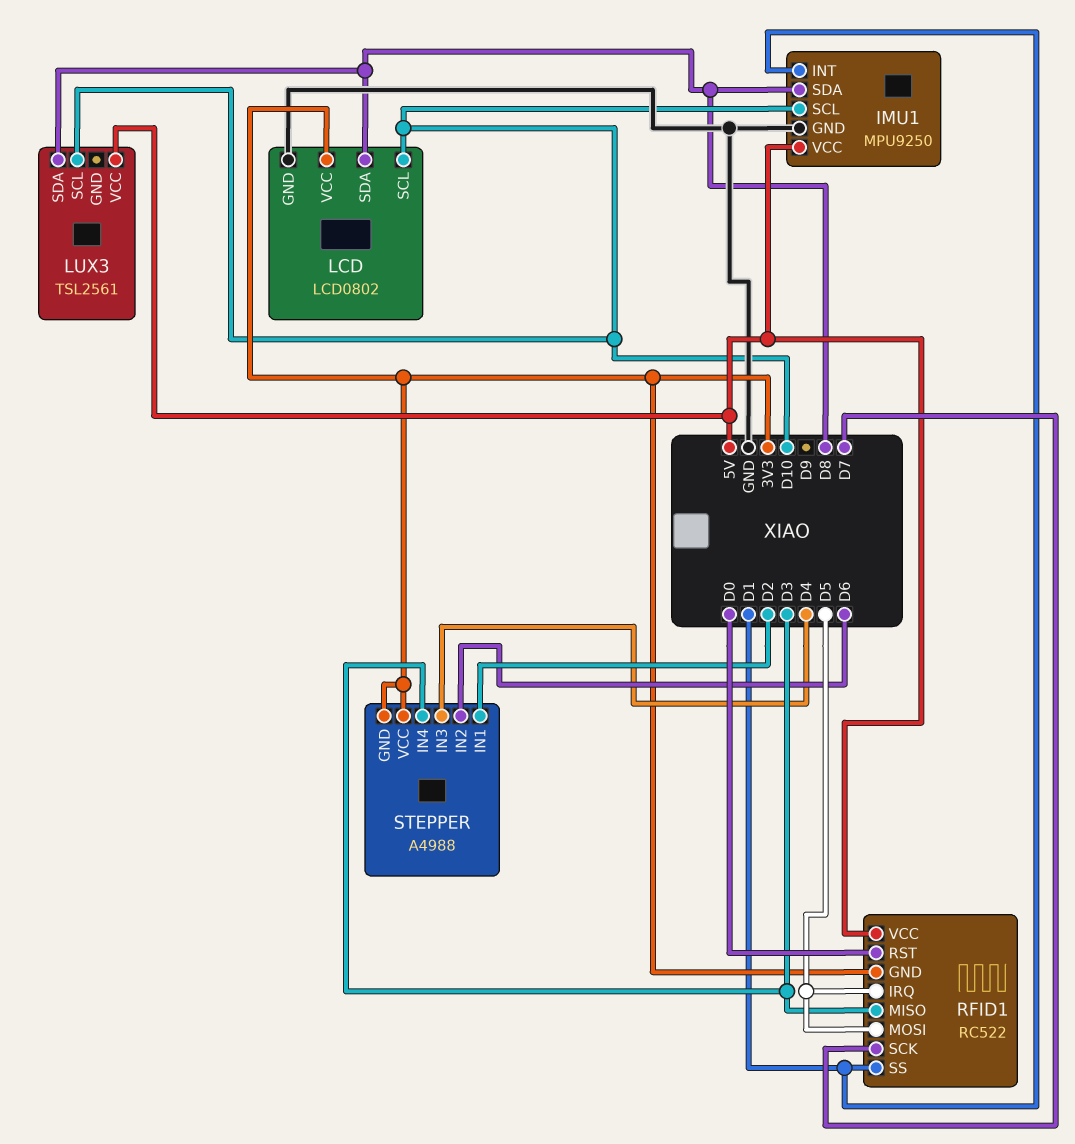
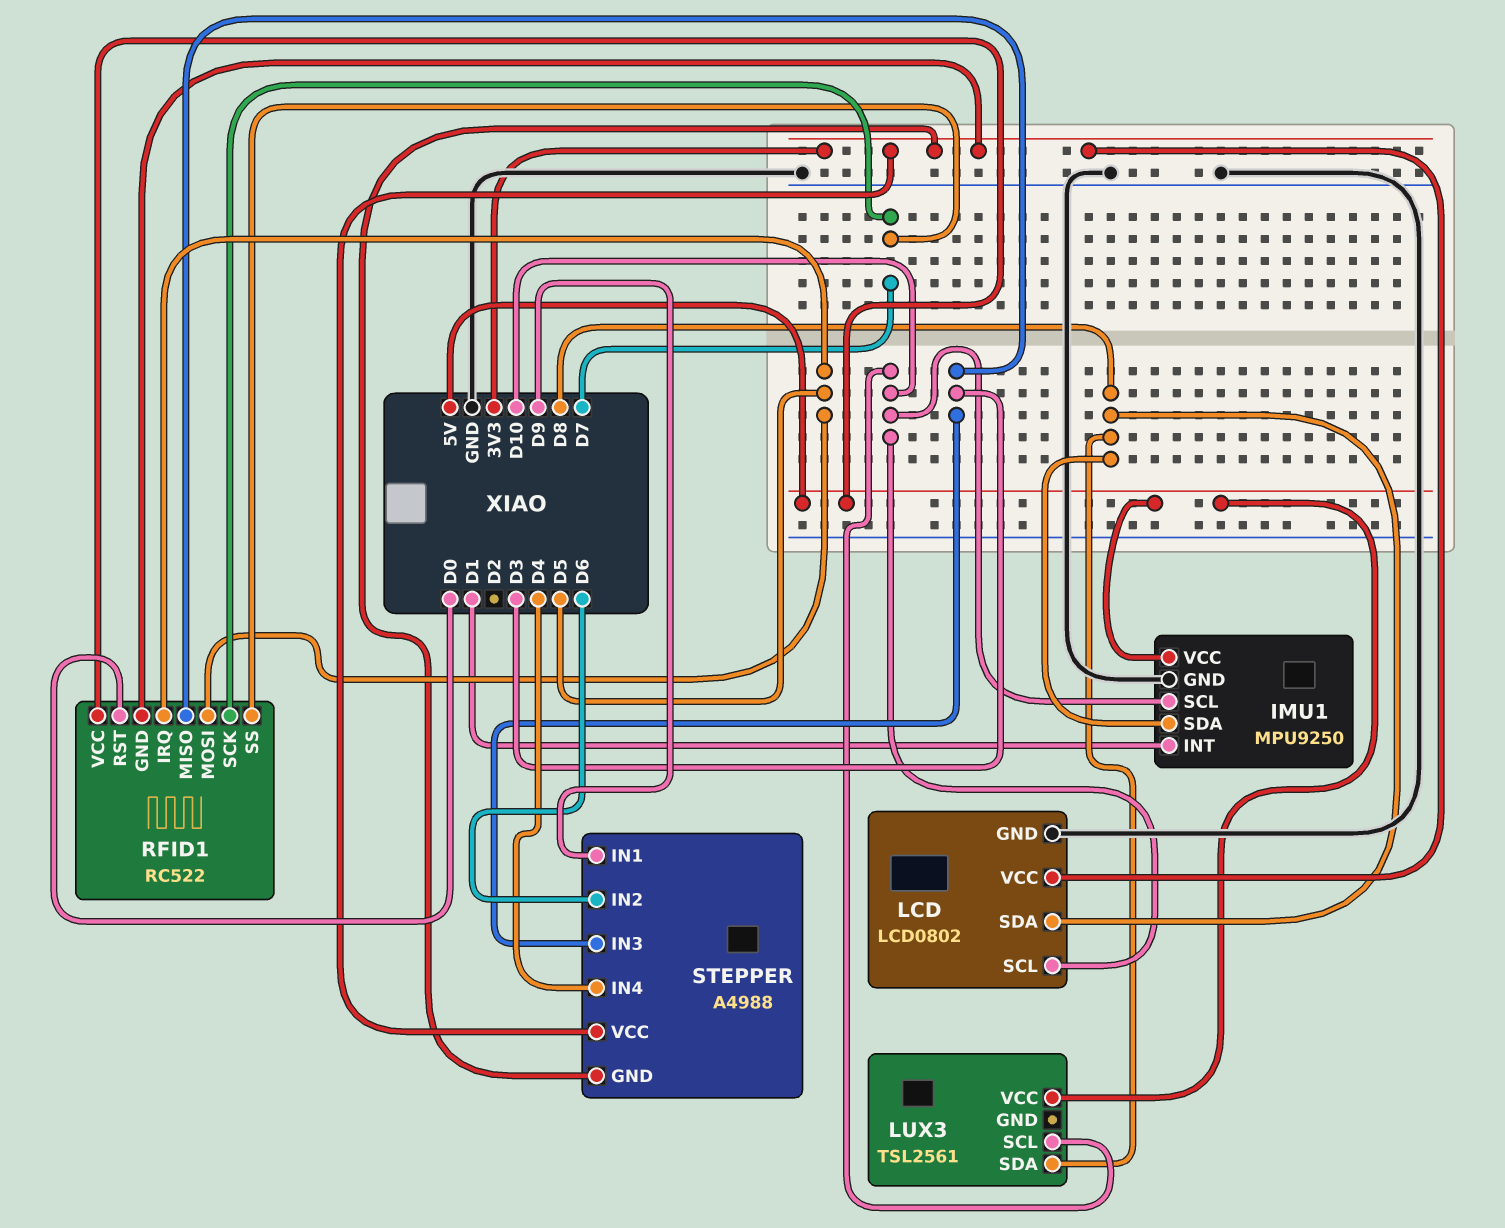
RFID1 pin SS: D1 -> D7
STEPPER pin IN1: D2 -> D9
STEPPER pin IN3: D4 -> D3
STEPPER pin IN4: D3 -> D4

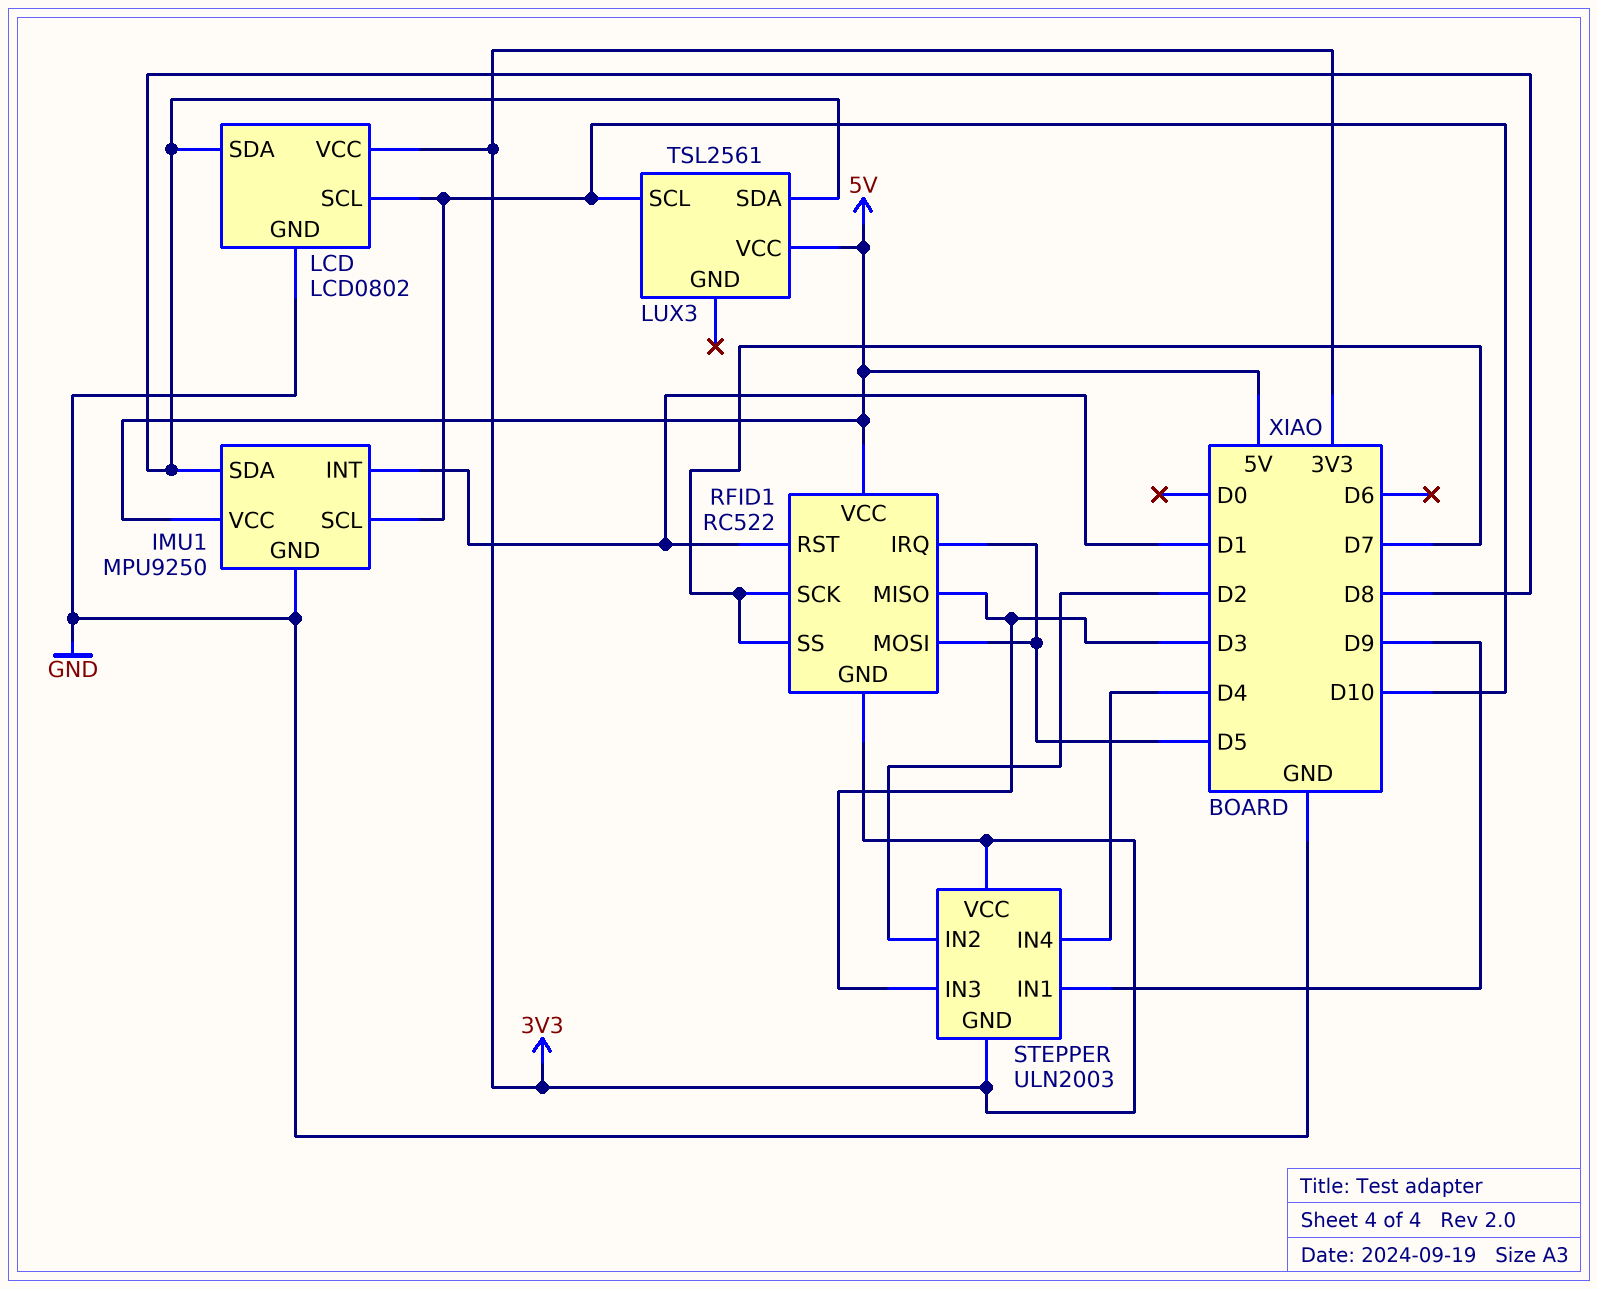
RFID1 pin RST: D0 -> D1
STEPPER: A4988 -> ULN2003
STEPPER pin IN2: D6 -> D2

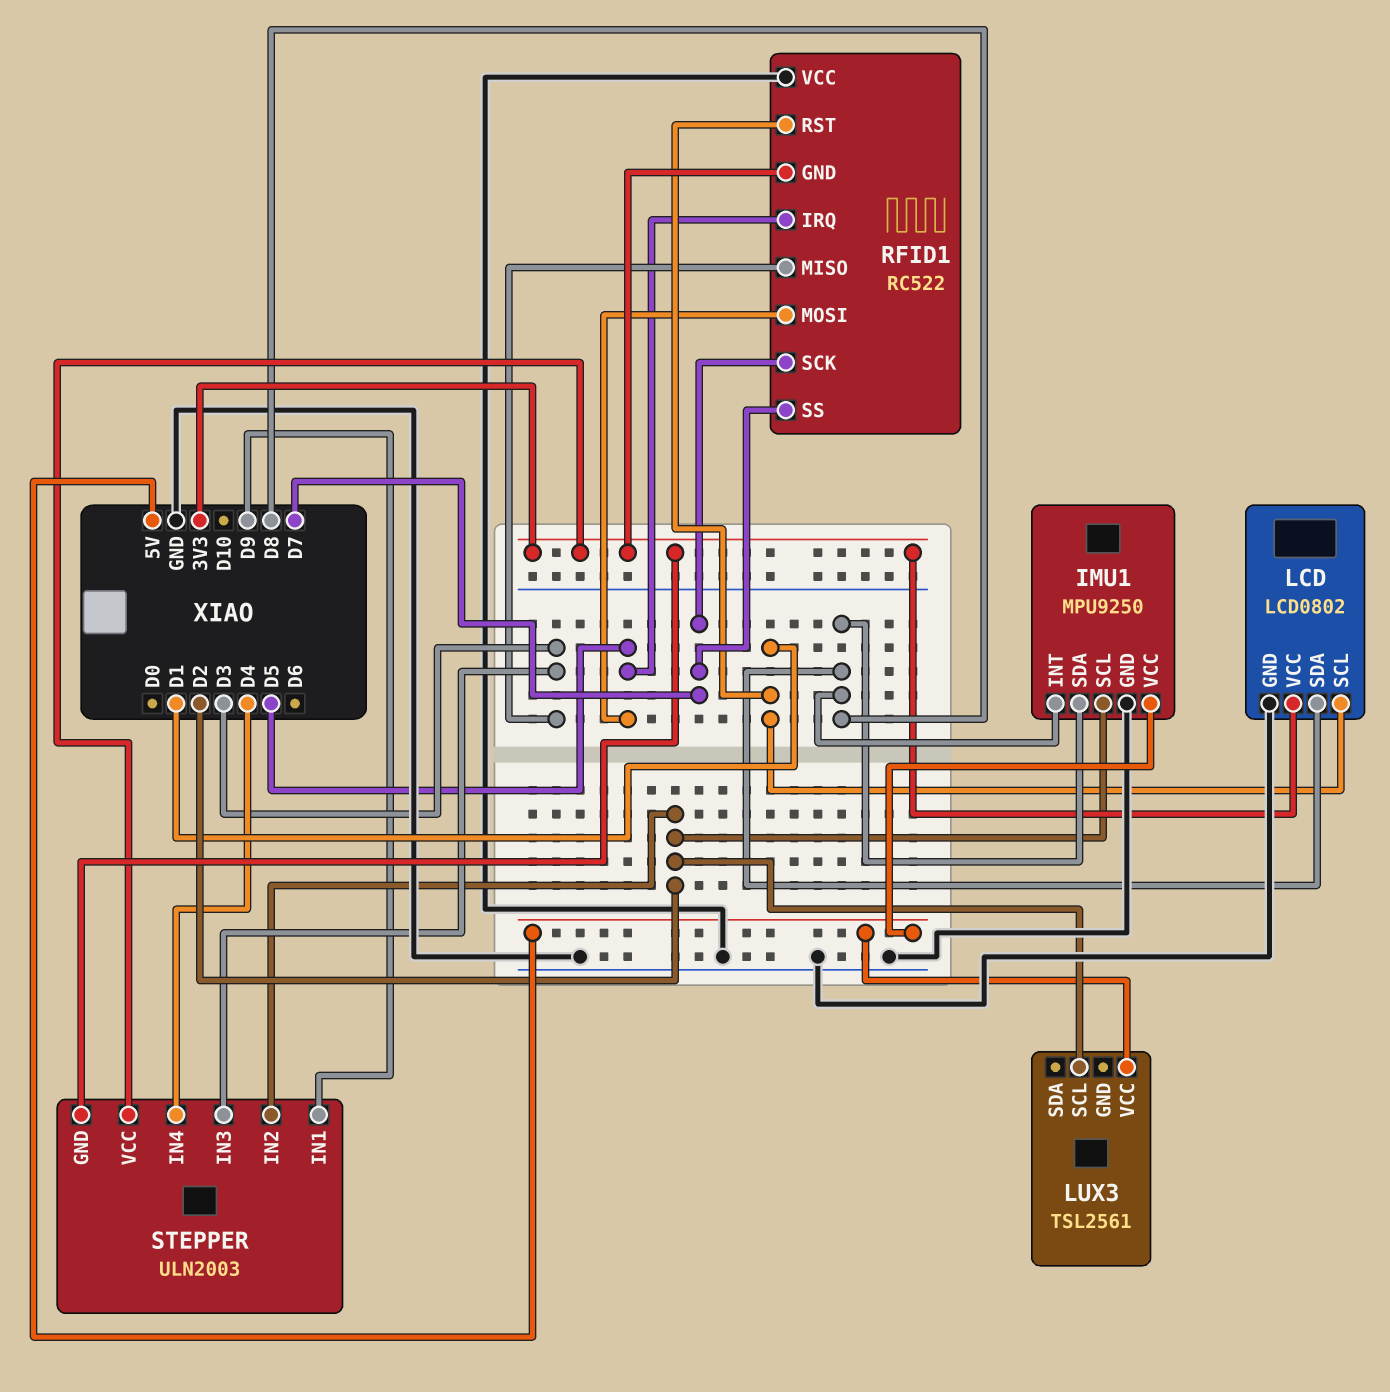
IMU1 pin INT: D1 -> D8
IMU1 pin SCL: D10 -> D2
LCD pin SCL: D10 -> D1
LUX3 pin SCL: D10 -> D2
LUX3 pin SDA: D8 -> none
RFID1 pin VCC: 5V -> GND

